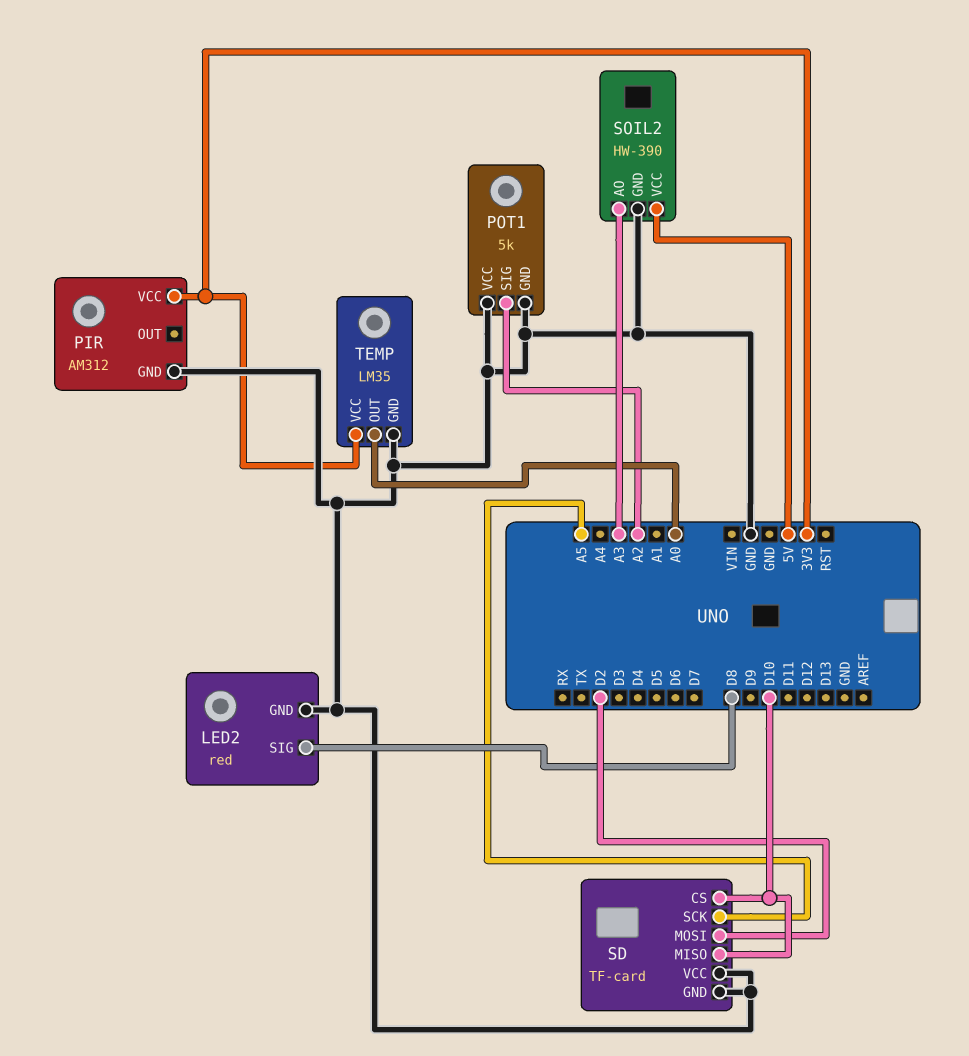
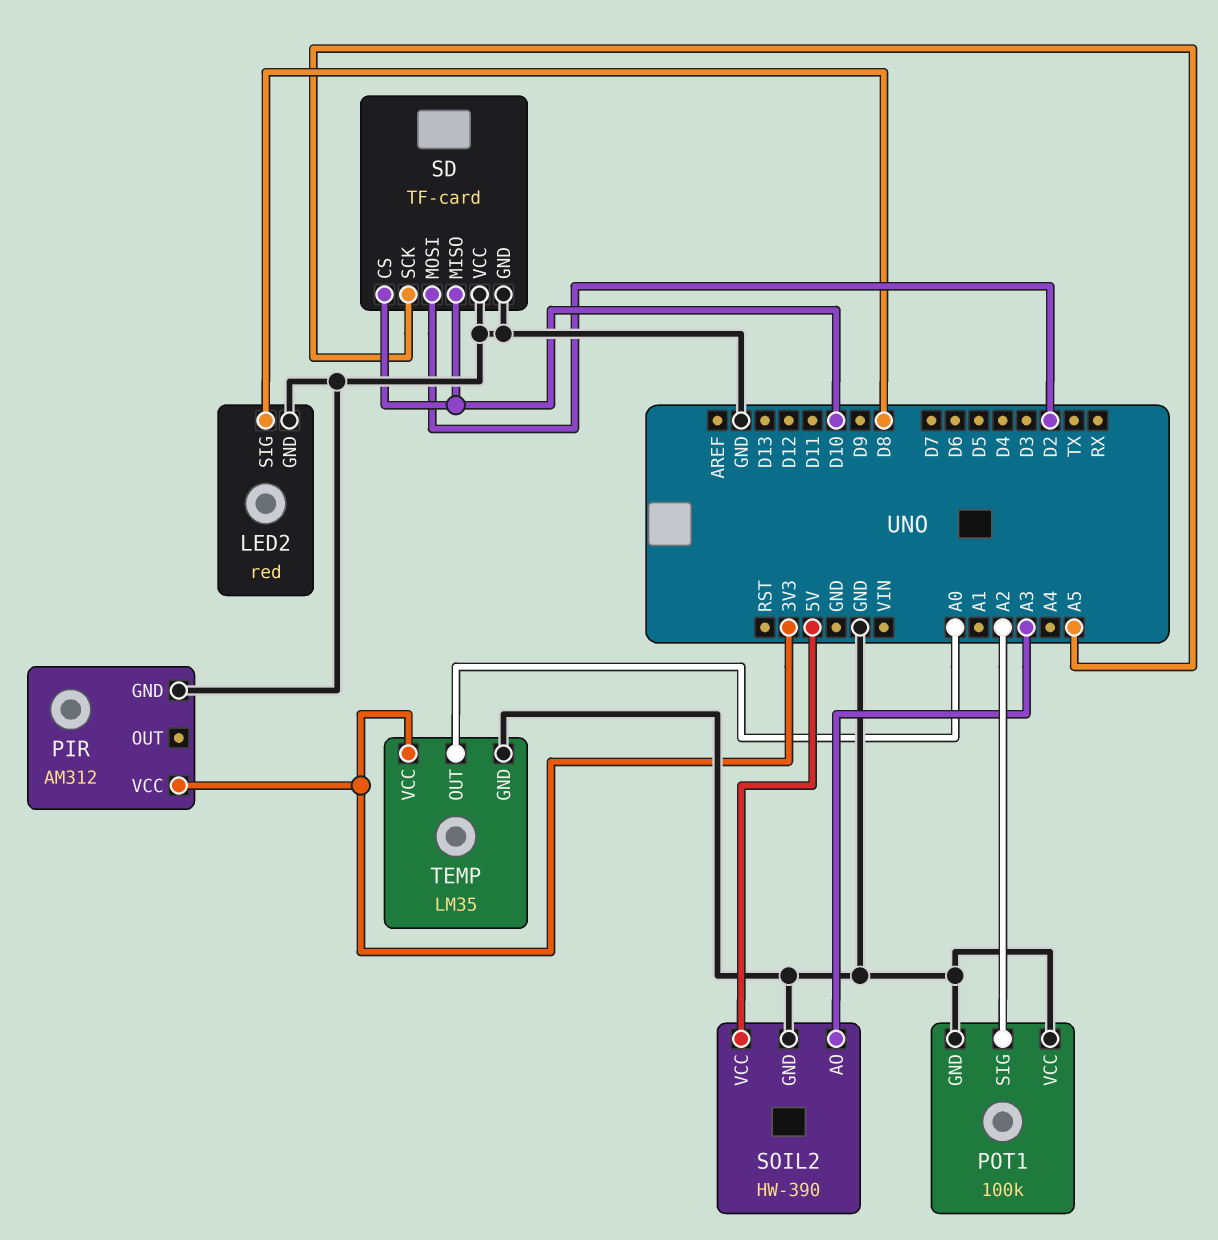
POT1: 5k -> 100k

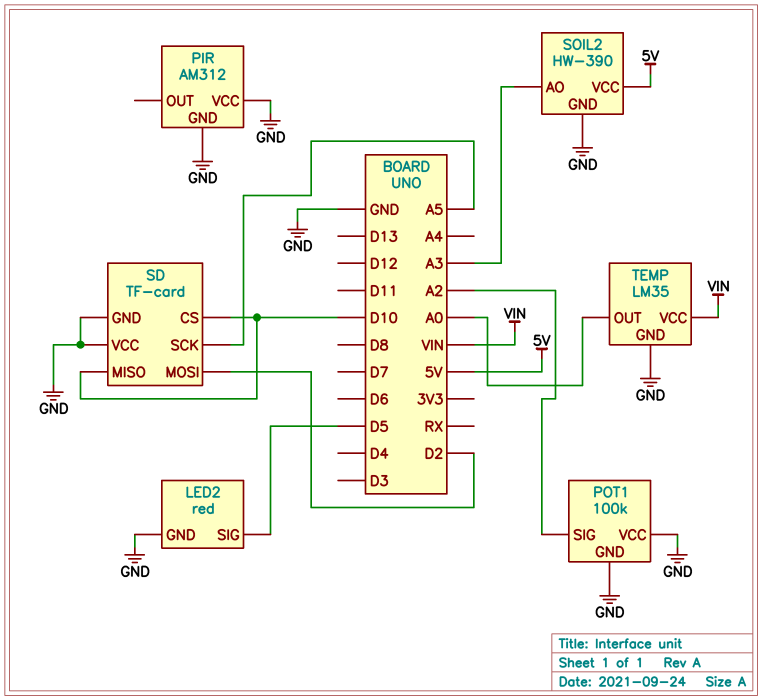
LED2 pin SIG: D8 -> D5
PIR pin VCC: 3V3 -> GND
TEMP pin VCC: 3V3 -> VIN

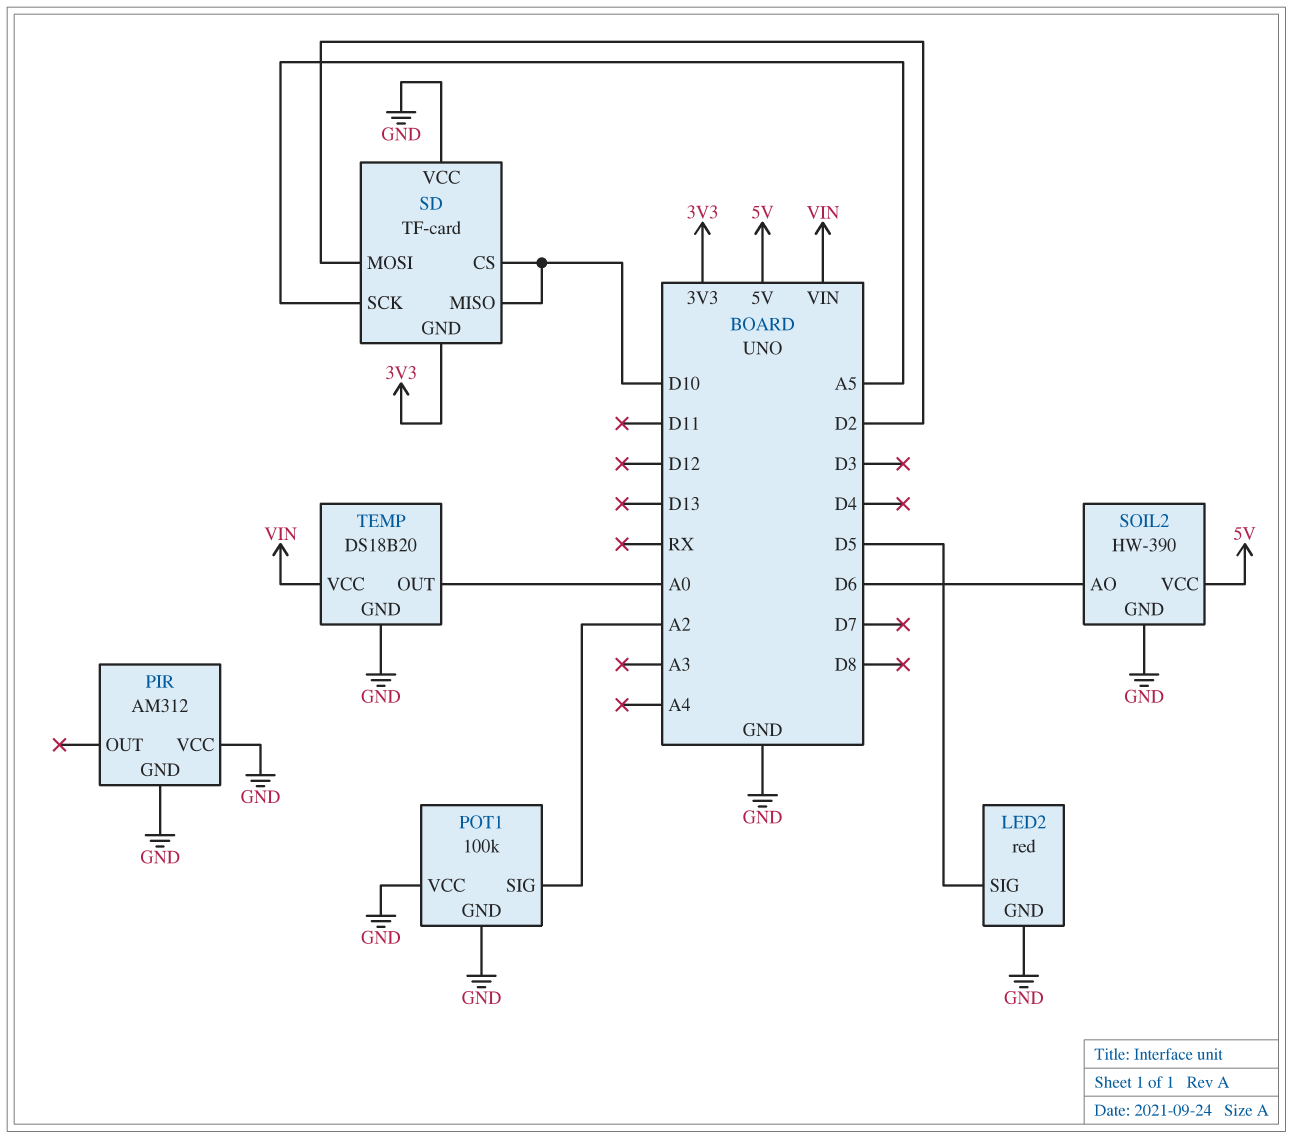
SD pin GND: GND -> 3V3
SOIL2 pin AO: A3 -> D6
TEMP: LM35 -> DS18B20

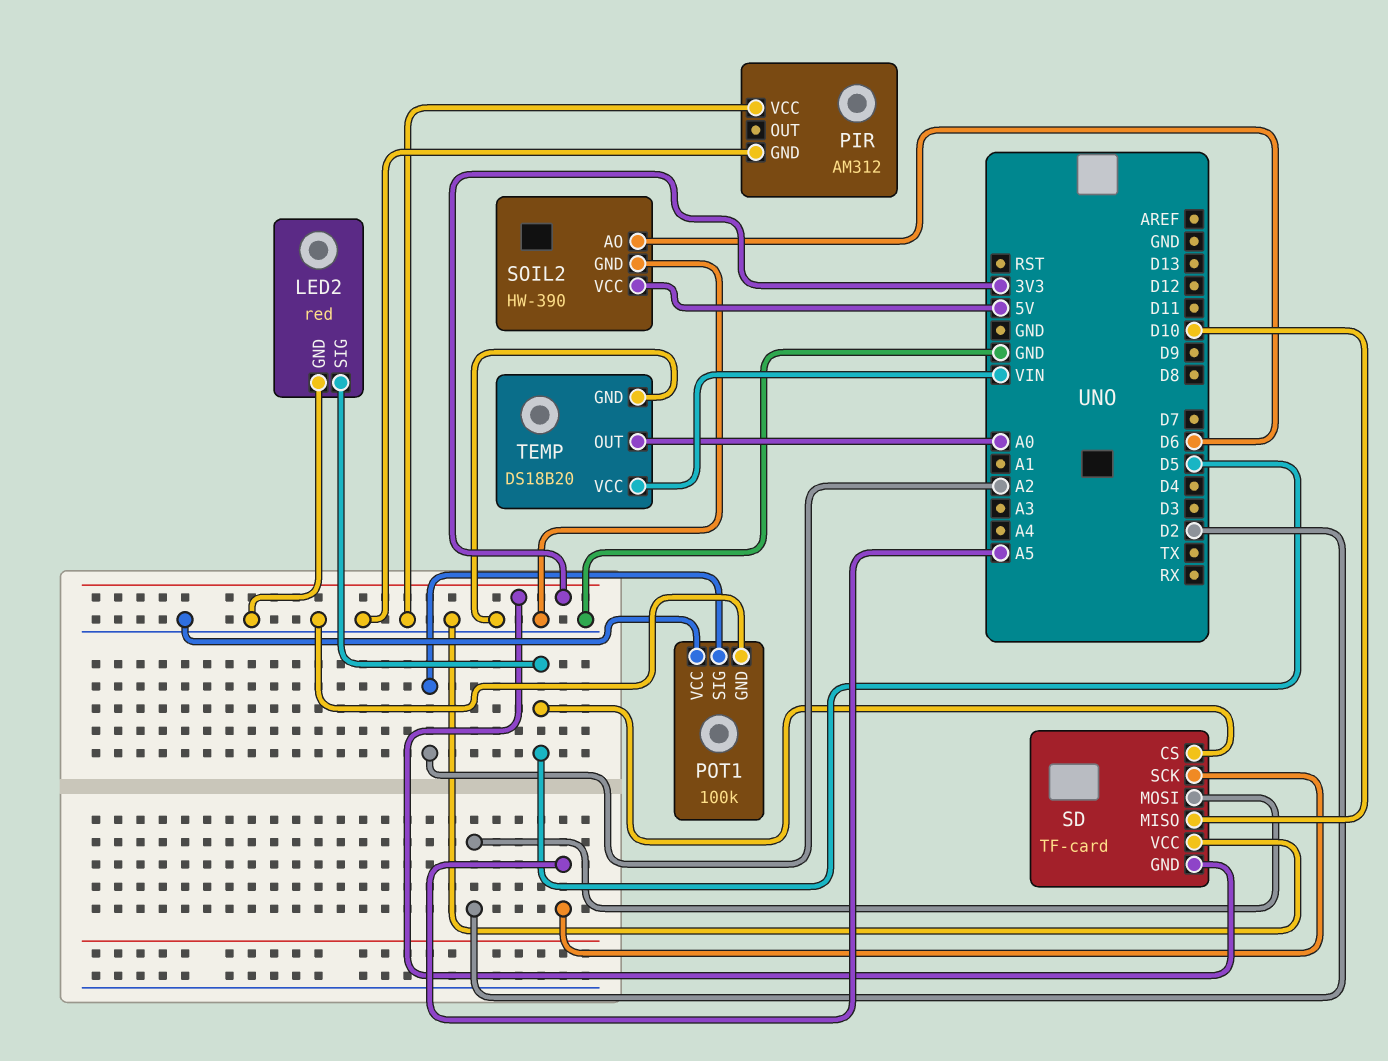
SD pin CS: D10 -> D5

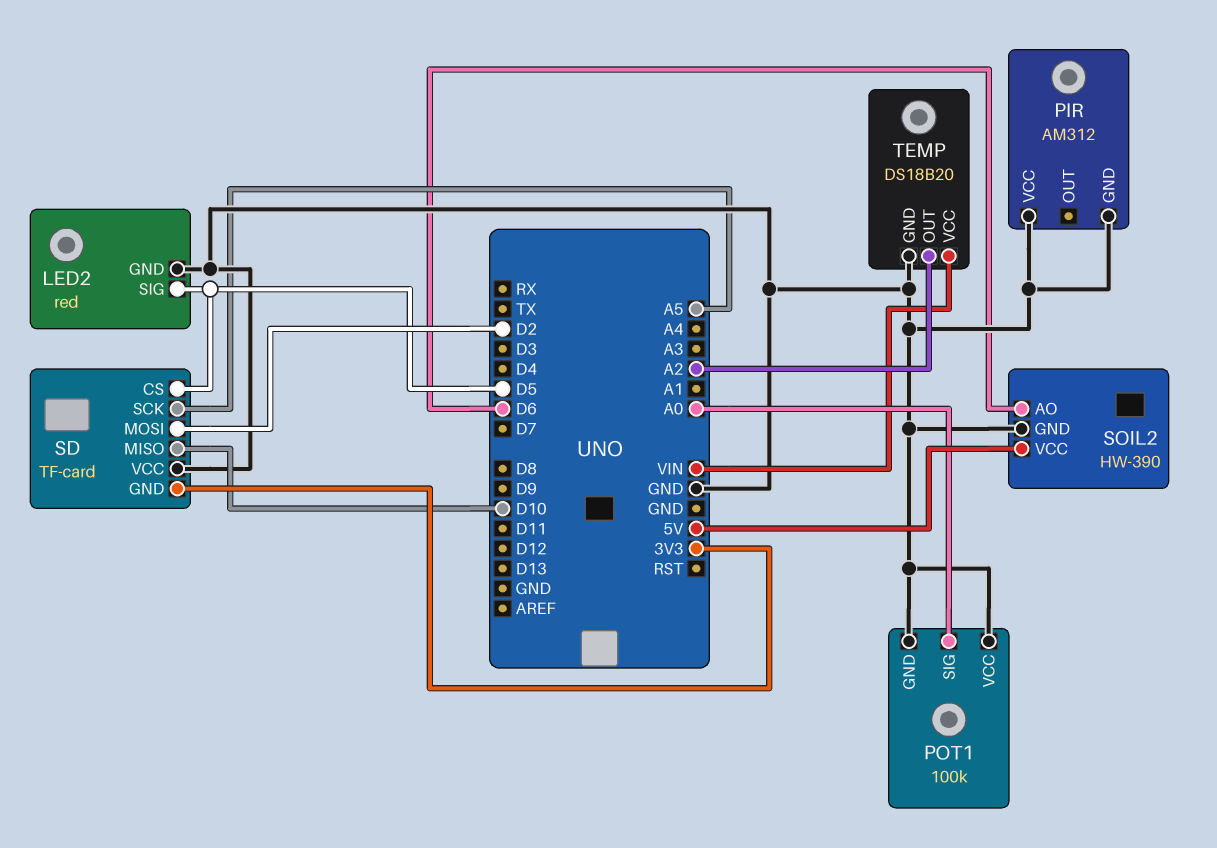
POT1 pin SIG: A2 -> A0
TEMP pin OUT: A0 -> A2

